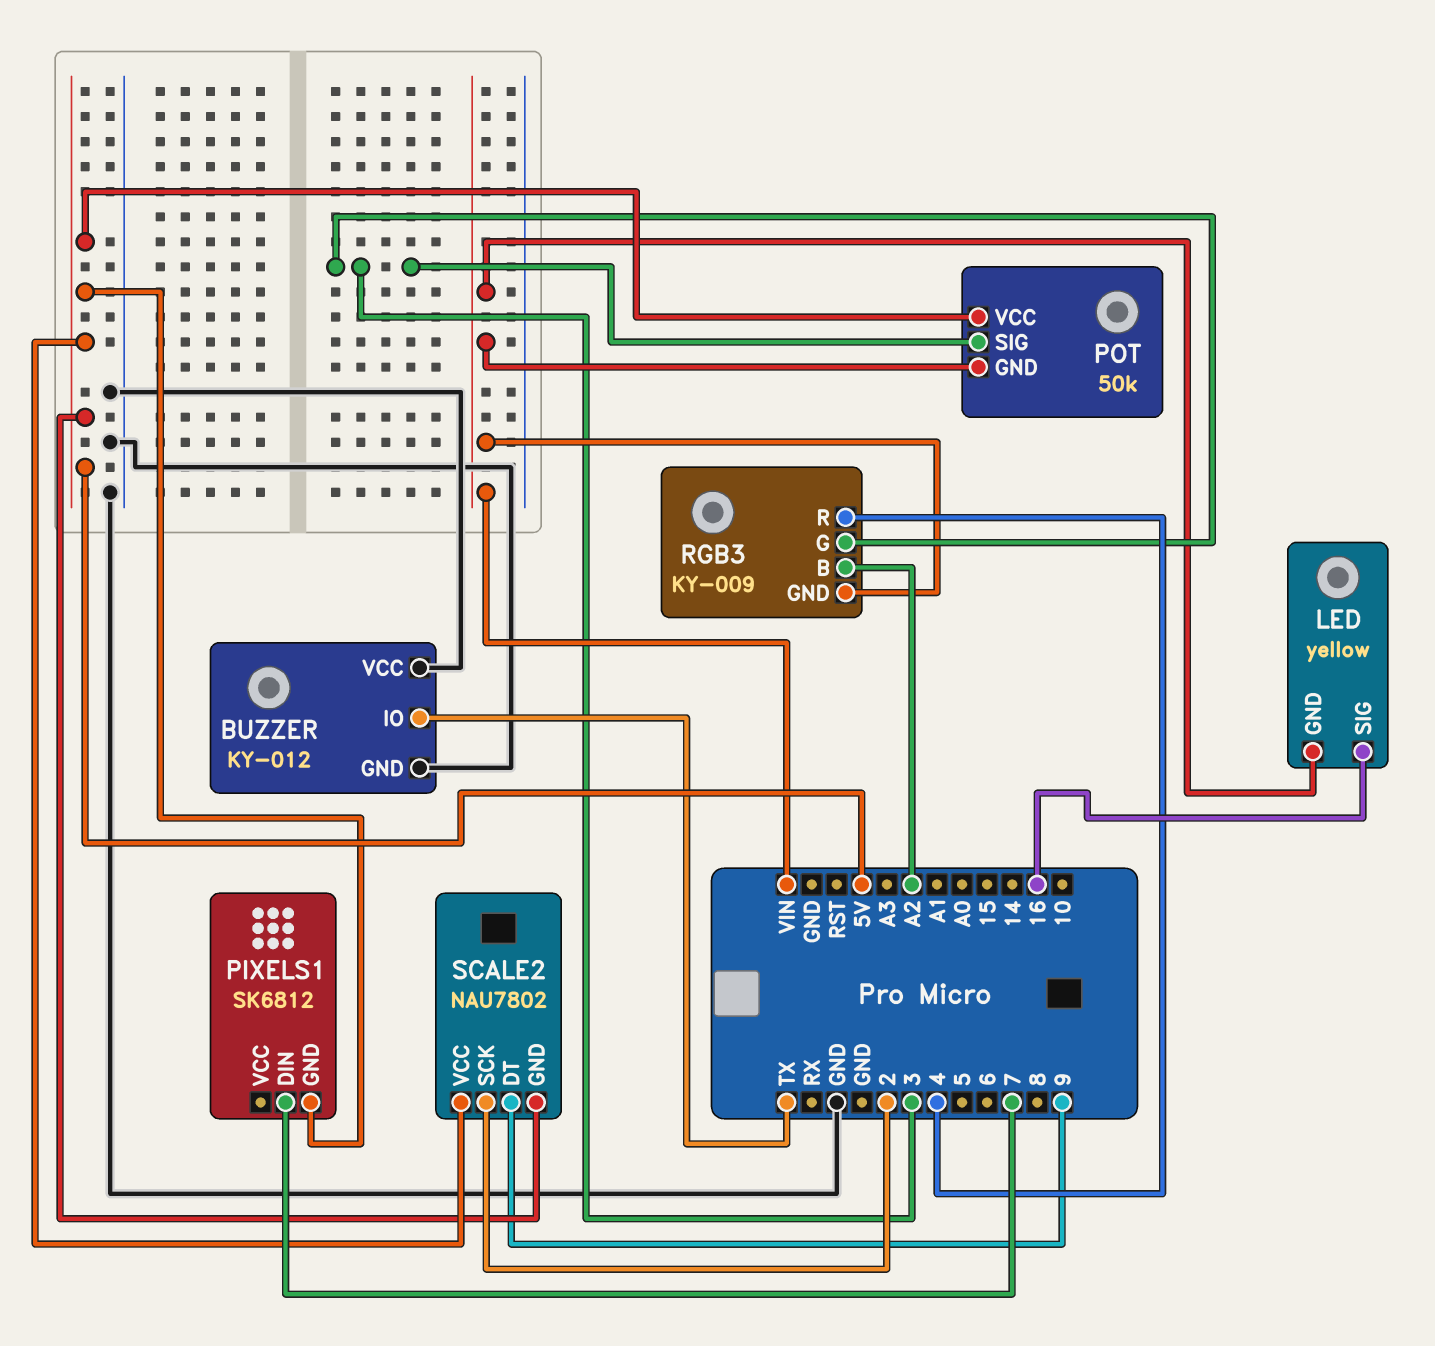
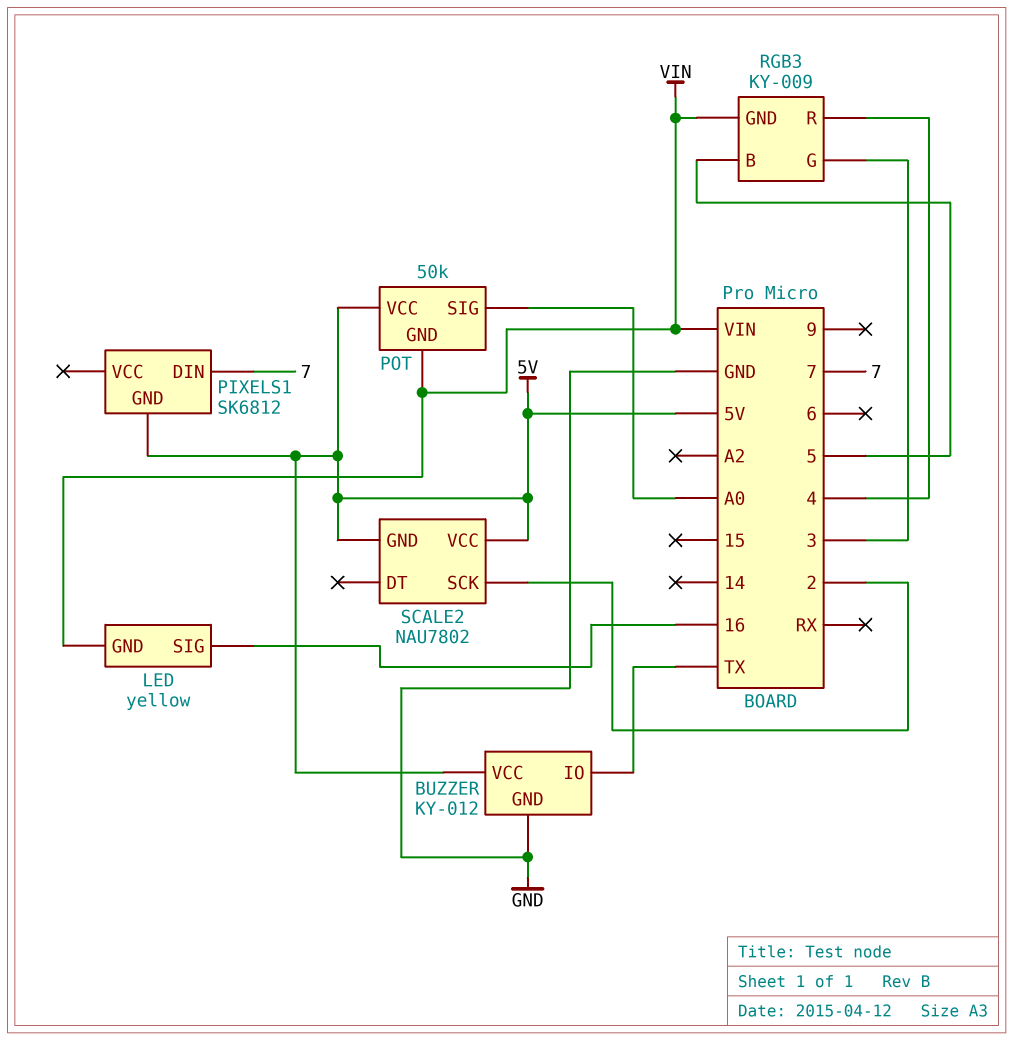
BUZZER pin VCC: GND -> 5V
POT pin SIG: 3 -> A0
RGB3 pin B: A2 -> 5
SCALE2 pin DT: 9 -> none

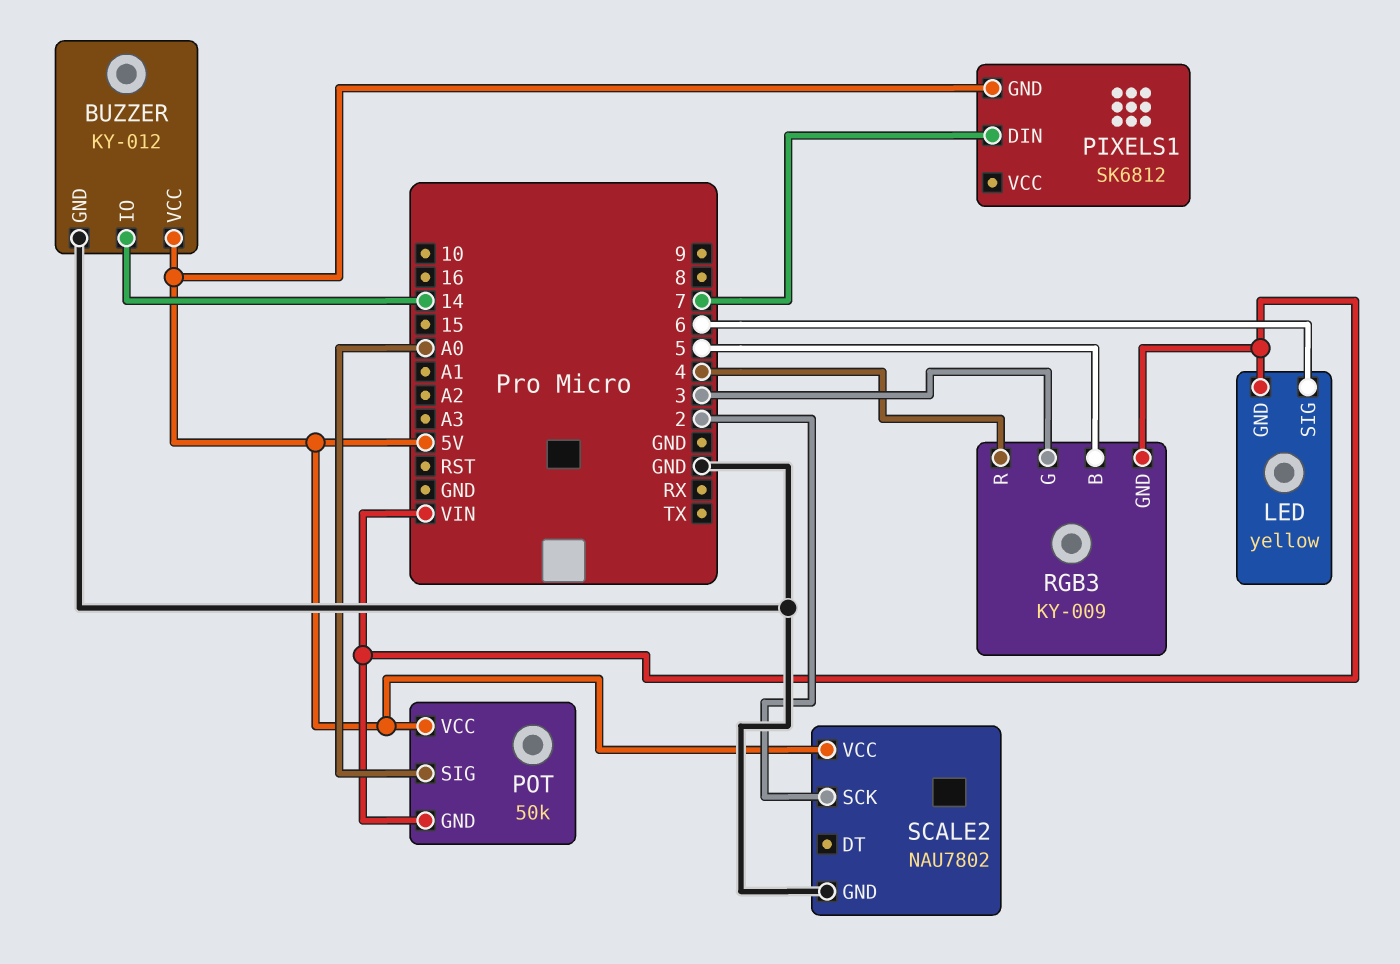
BUZZER pin IO: TX -> 14
LED pin SIG: 16 -> 6
SCALE2 pin GND: 5V -> GND

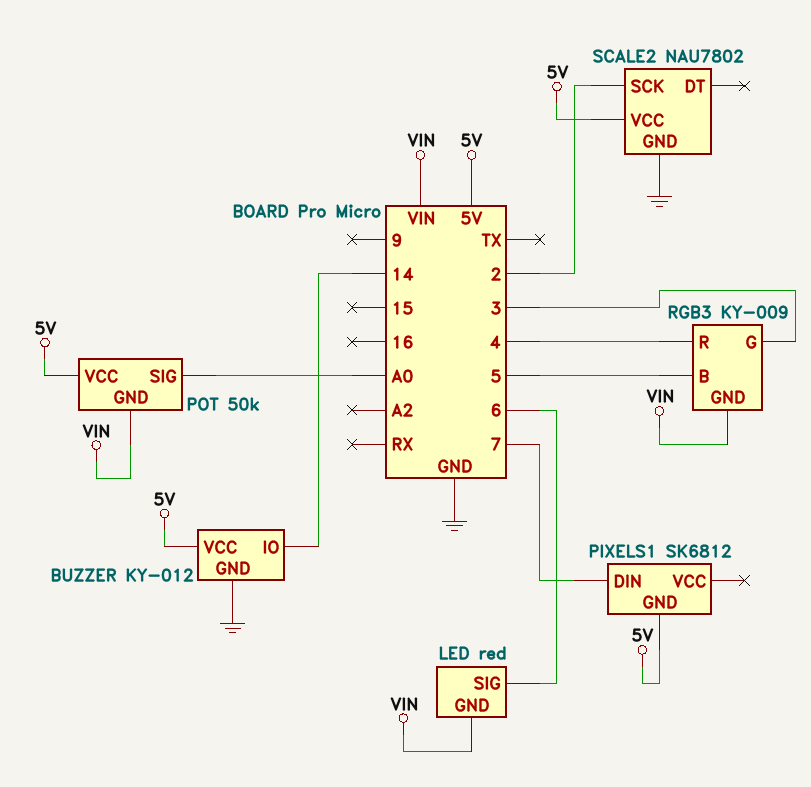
LED: yellow -> red

